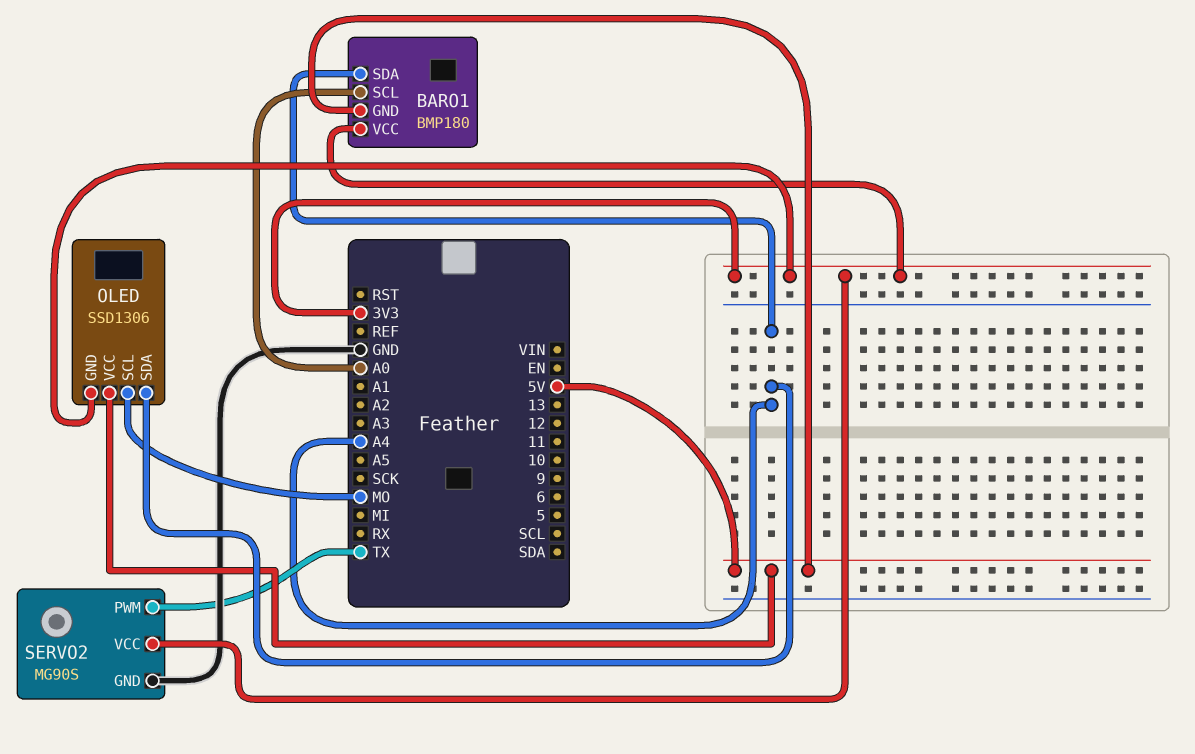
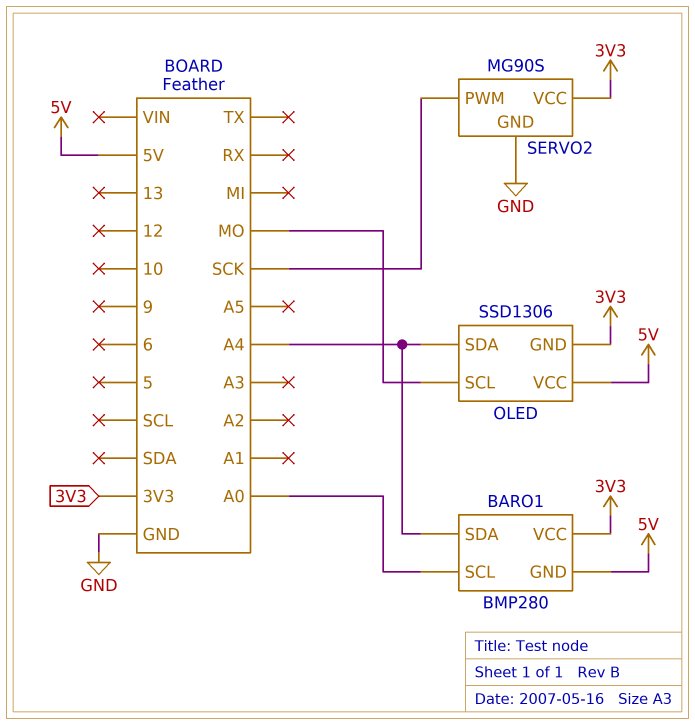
BARO1: BMP180 -> BMP280
SERVO2 pin PWM: TX -> SCK

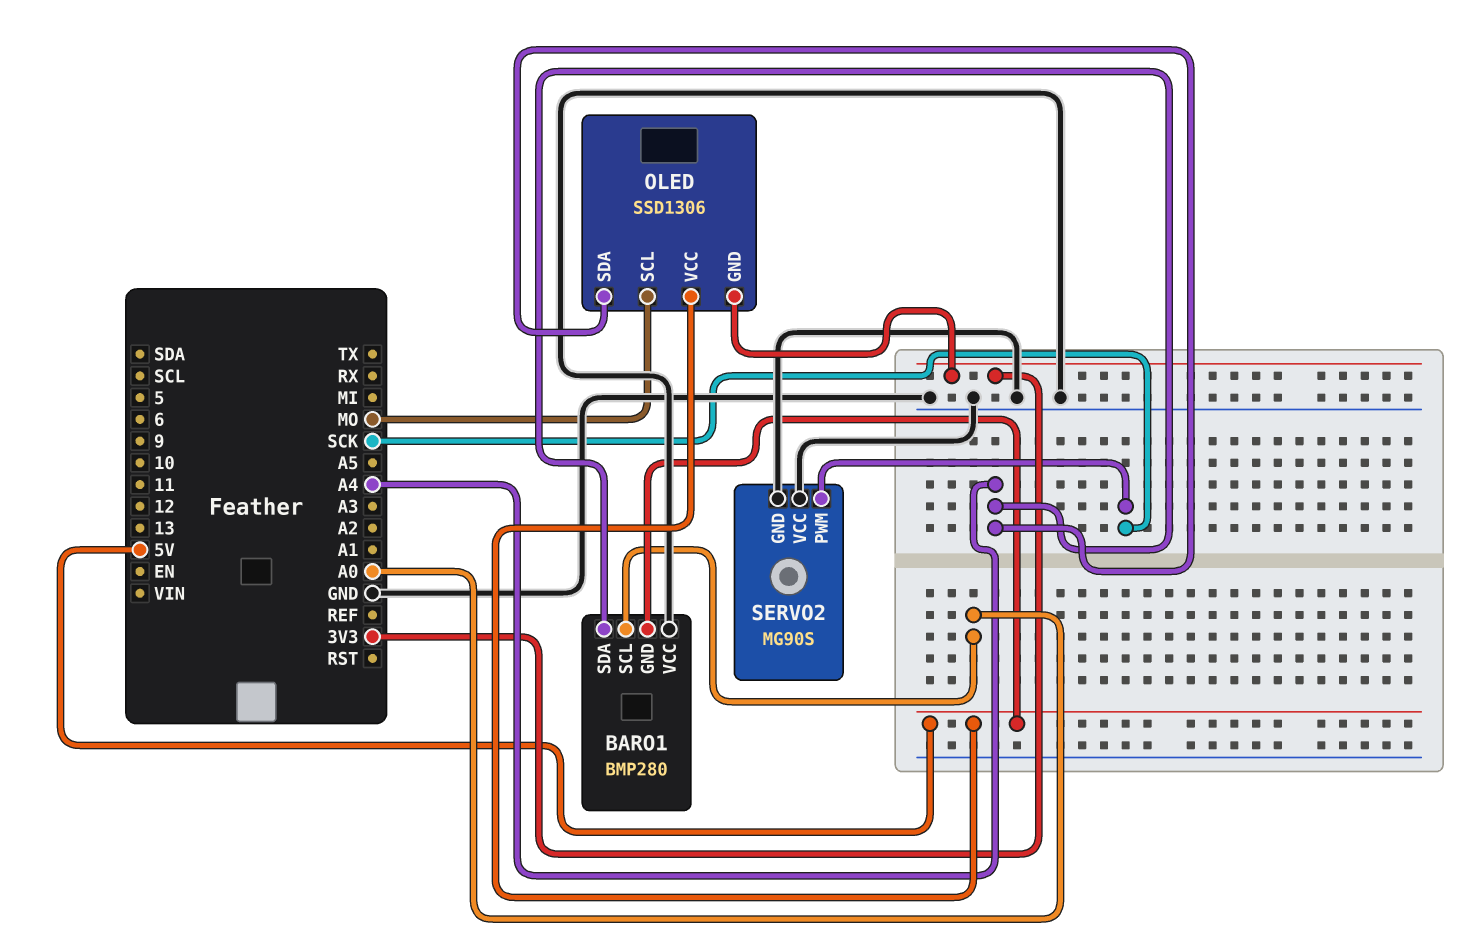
BARO1 pin VCC: 3V3 -> GND
SERVO2 pin VCC: 3V3 -> GND

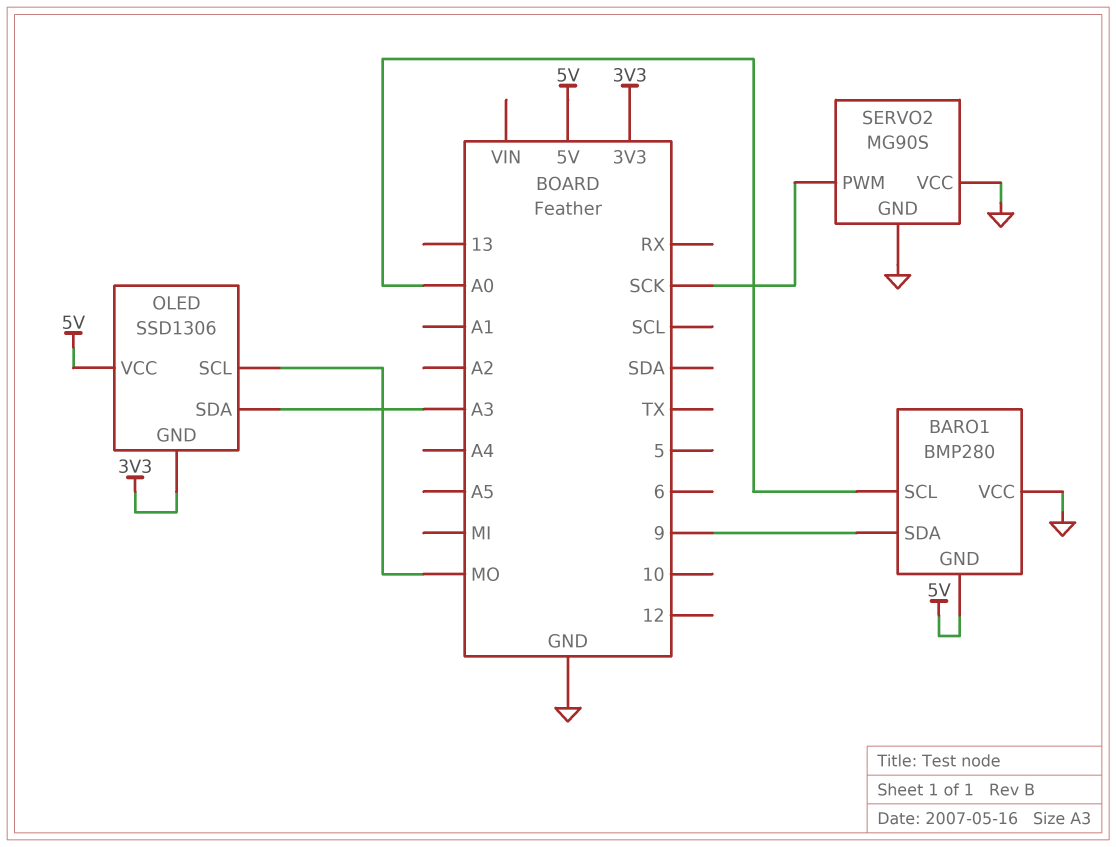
BARO1 pin SDA: A4 -> 9
OLED pin SDA: A4 -> A3

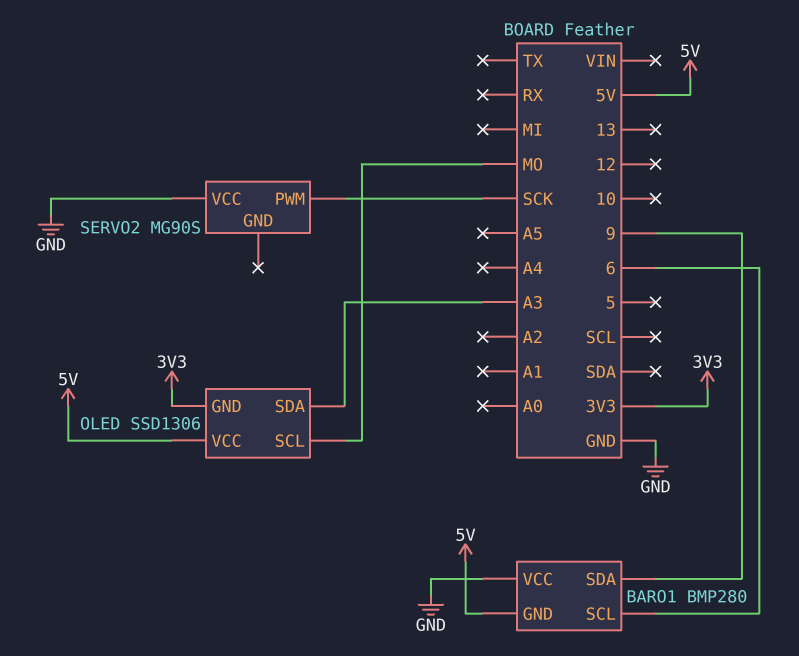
BARO1 pin SCL: A0 -> 6
SERVO2 pin GND: GND -> none

